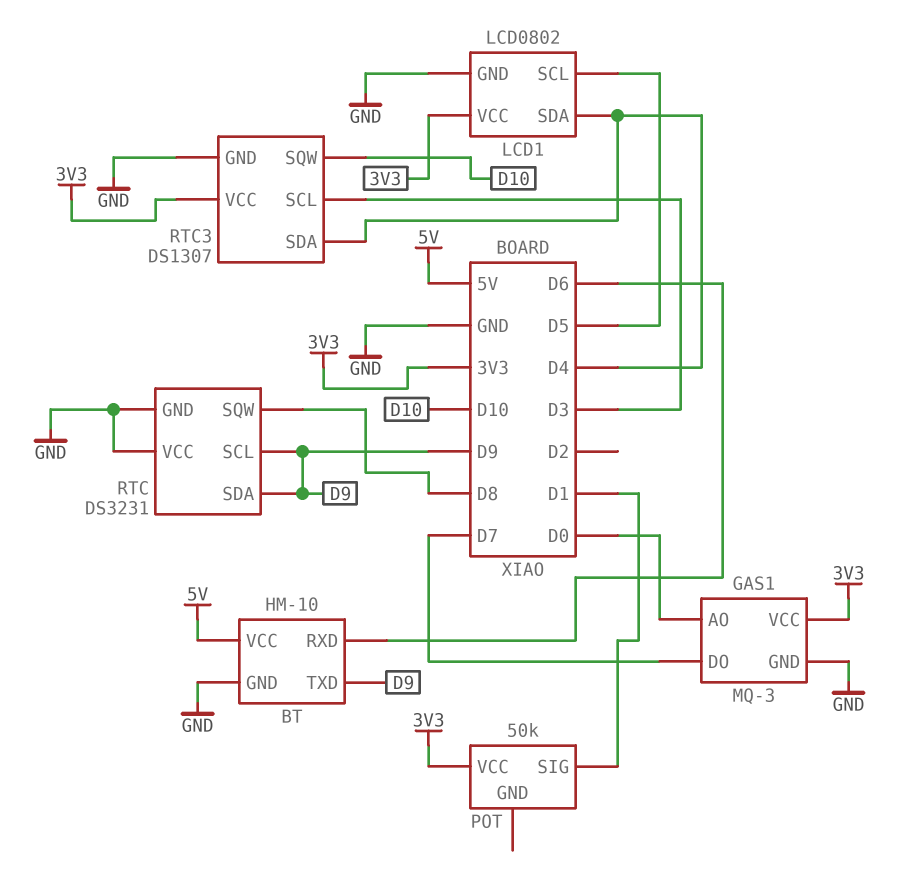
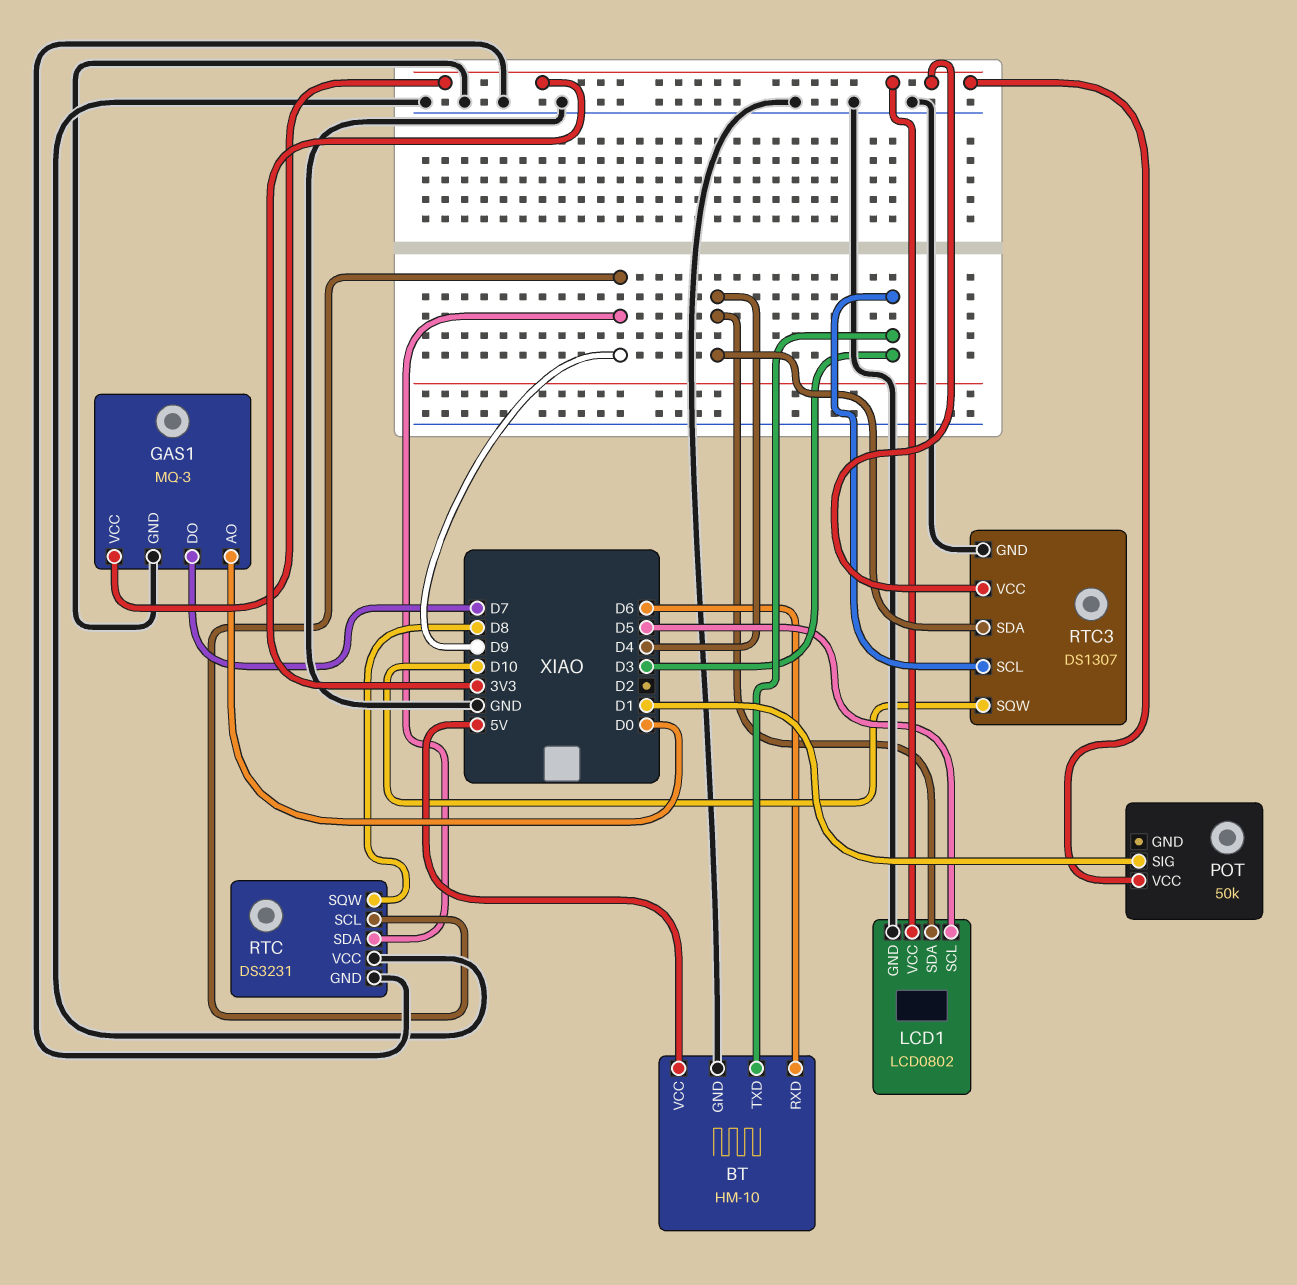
BT pin TXD: D9 -> D3

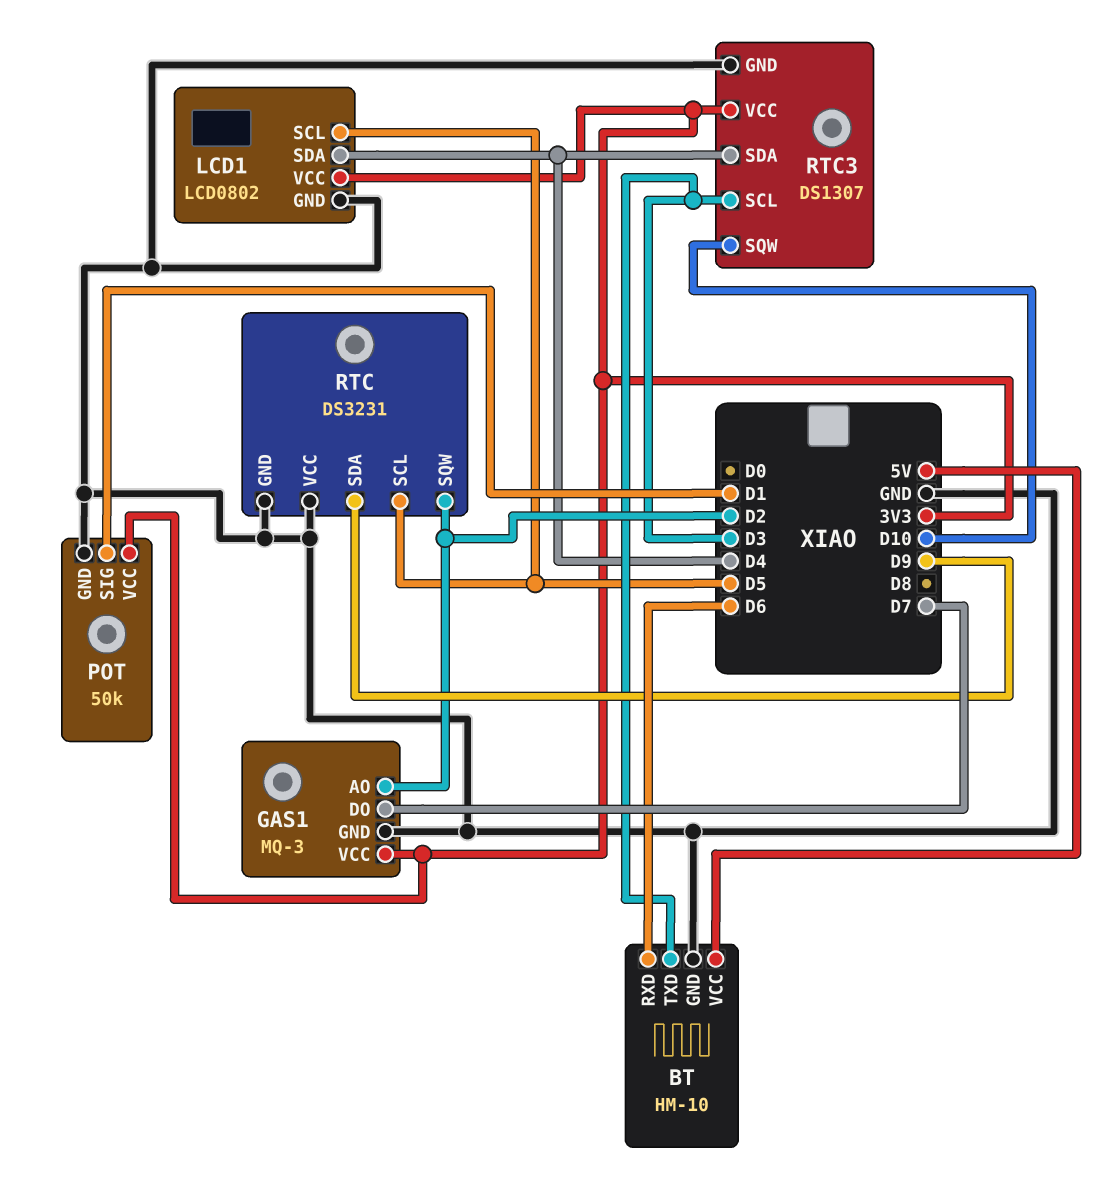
GAS1 pin AO: D0 -> D2
POT pin GND: none -> GND
RTC pin SCL: D9 -> D5
RTC pin SQW: D8 -> D2

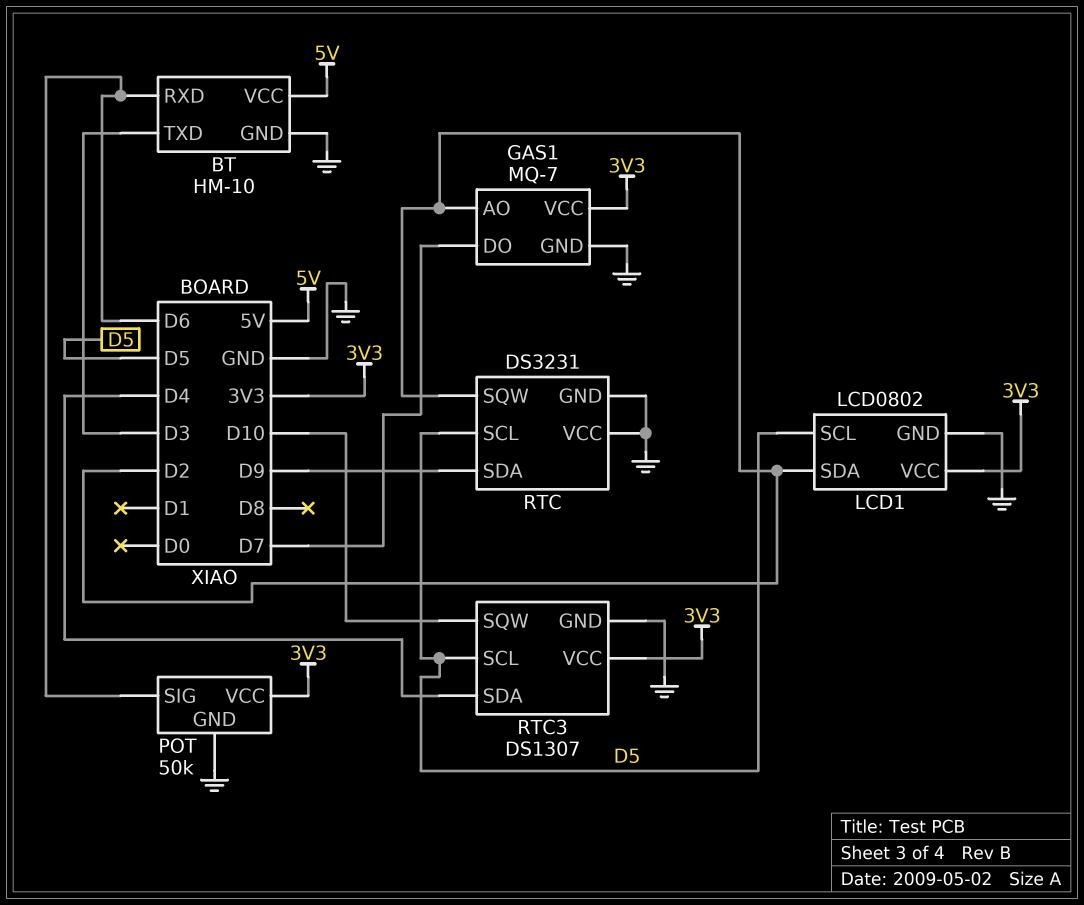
GAS1: MQ-3 -> MQ-7
LCD1 pin SDA: D4 -> D2
POT pin SIG: D1 -> D6
RTC3 pin SCL: D3 -> D5

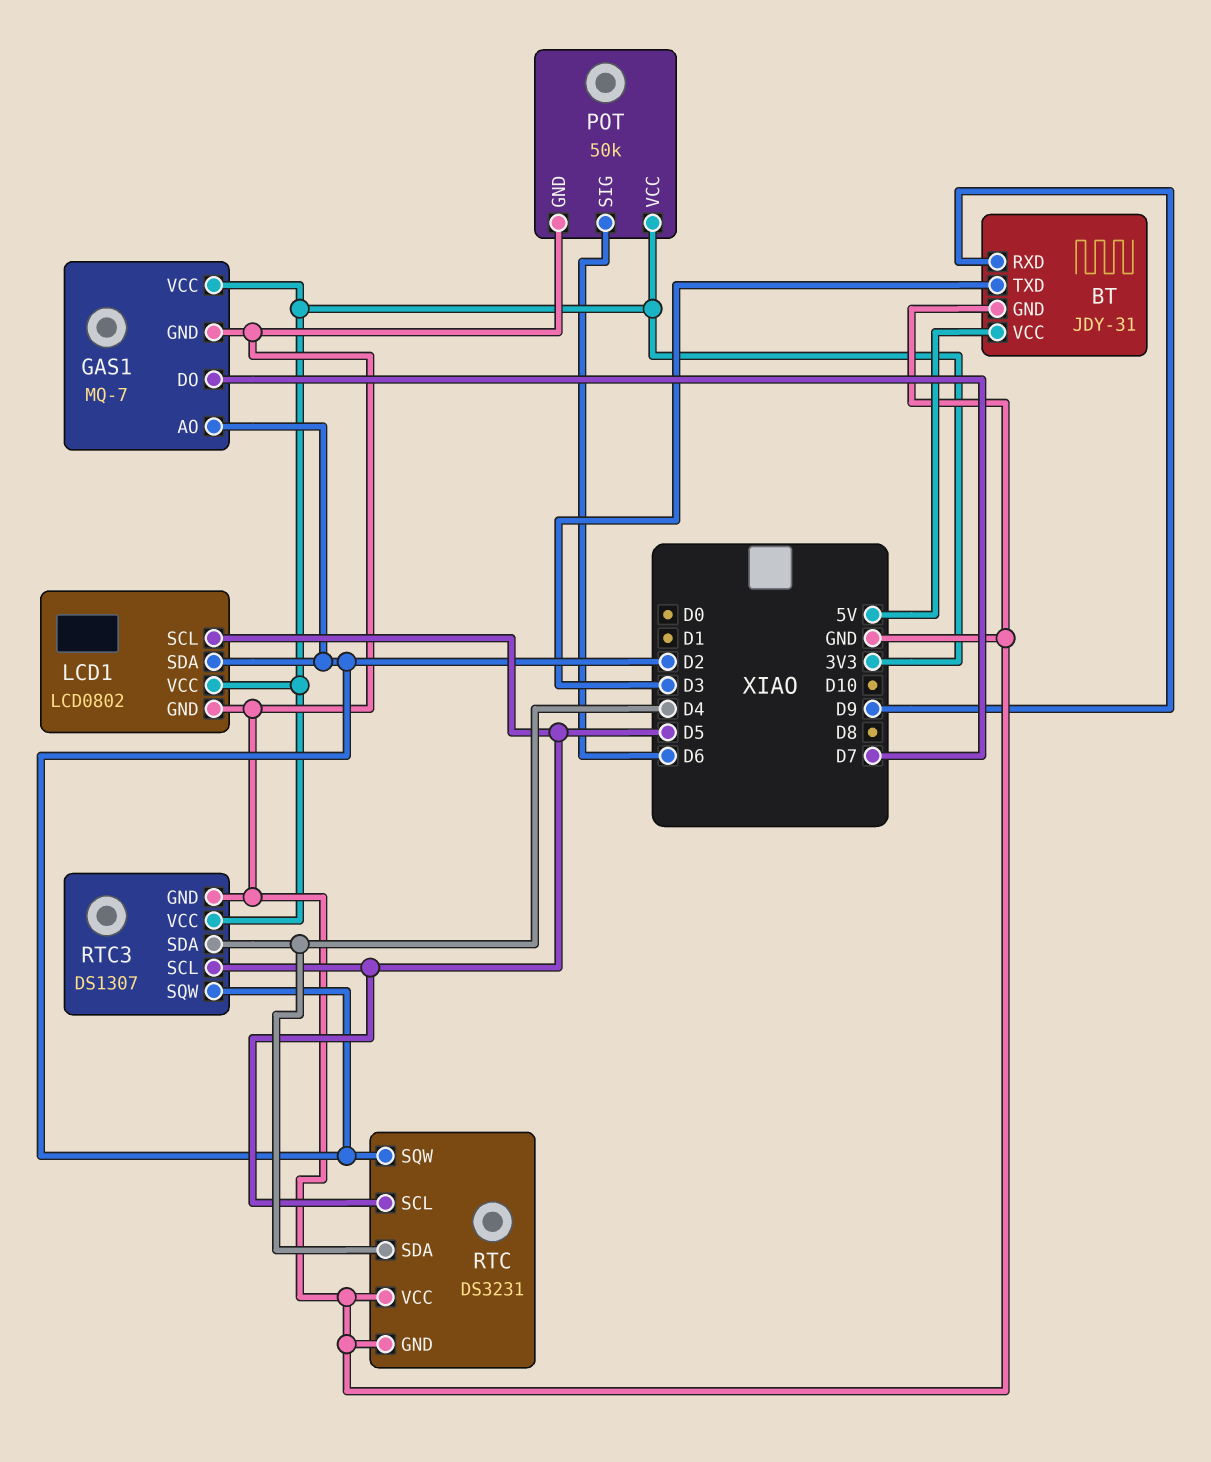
BT: HM-10 -> JDY-31
BT pin RXD: D6 -> D9
RTC pin SDA: D9 -> D4
RTC3 pin SQW: D10 -> D2

